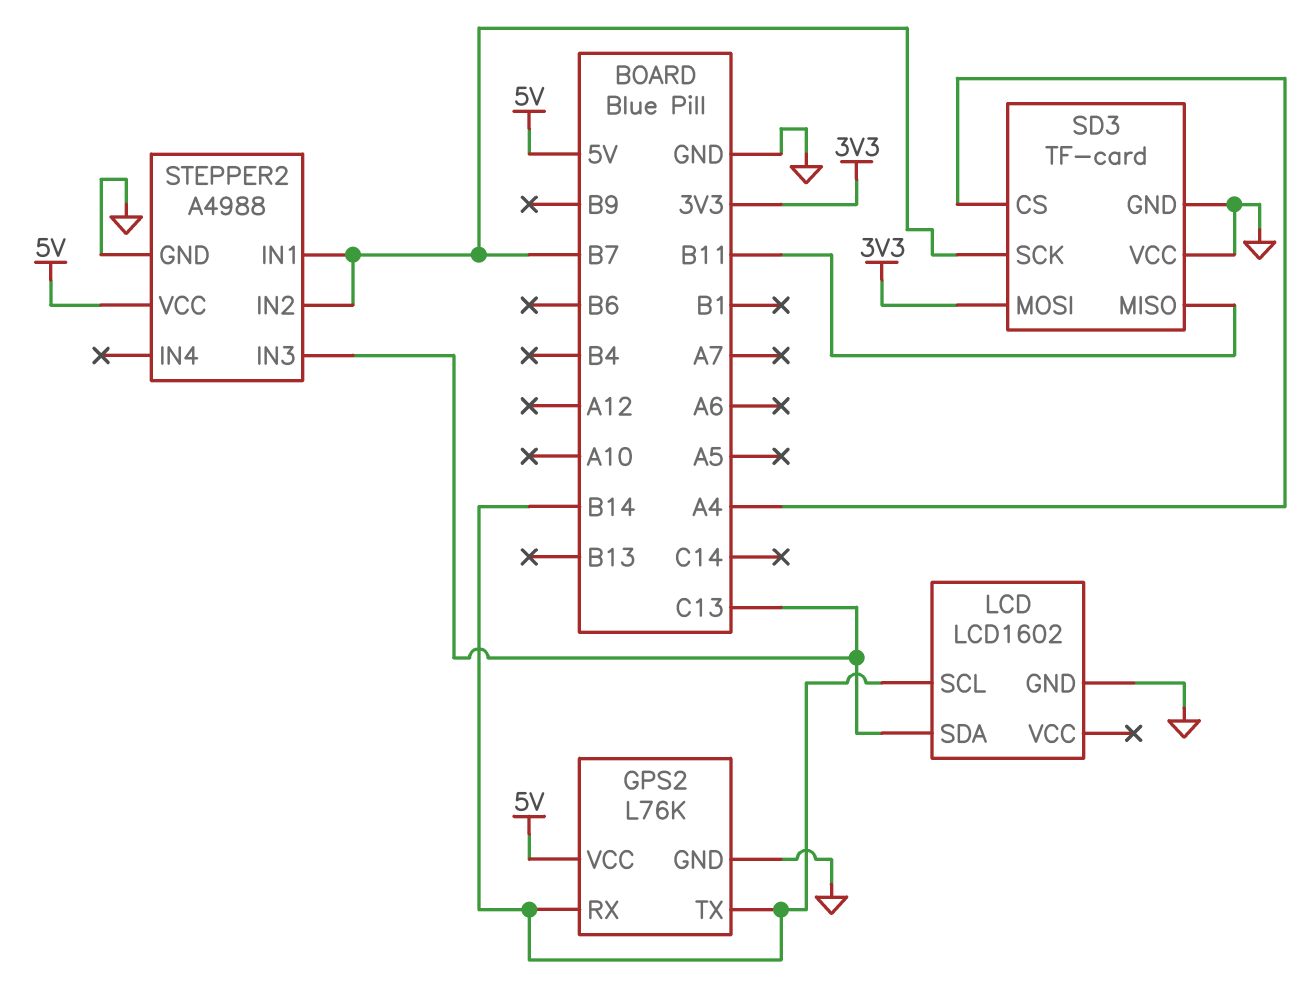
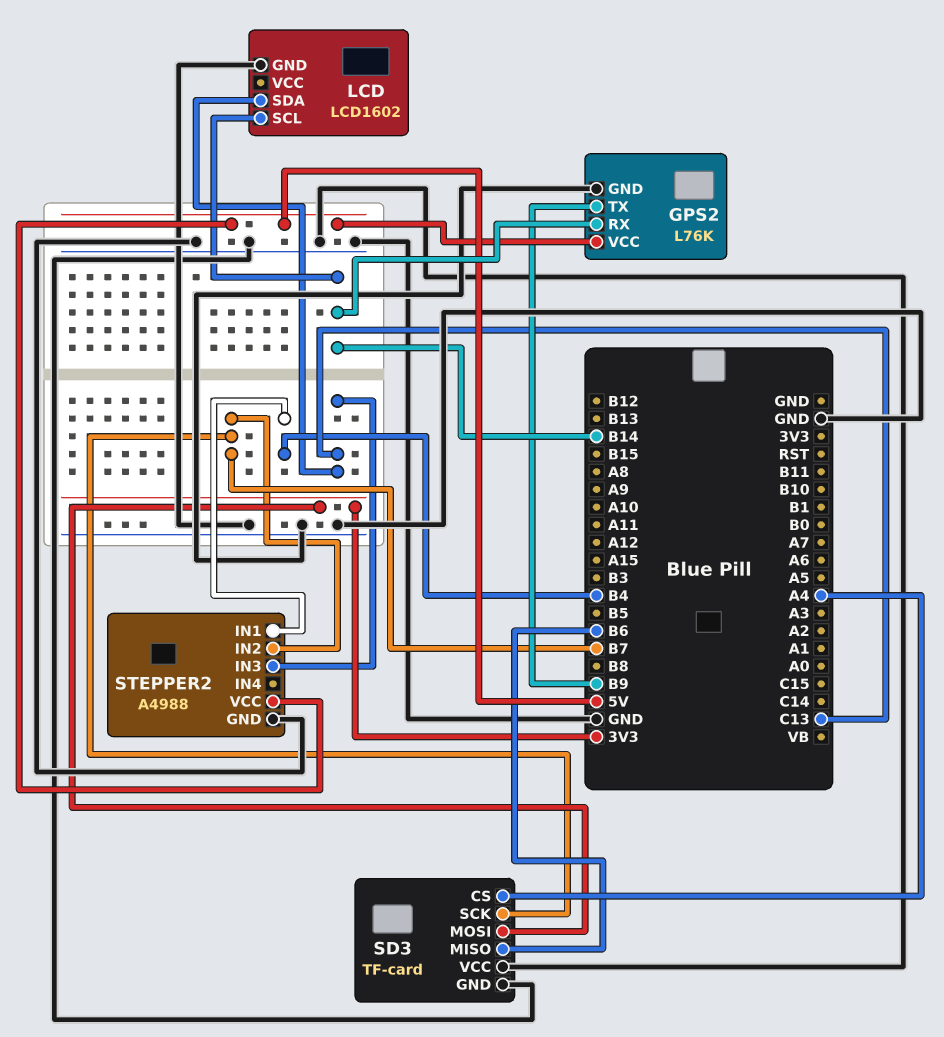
GPS2 pin TX: B14 -> B9
SD3 pin MISO: B11 -> B6
STEPPER2 pin IN1: B7 -> B4

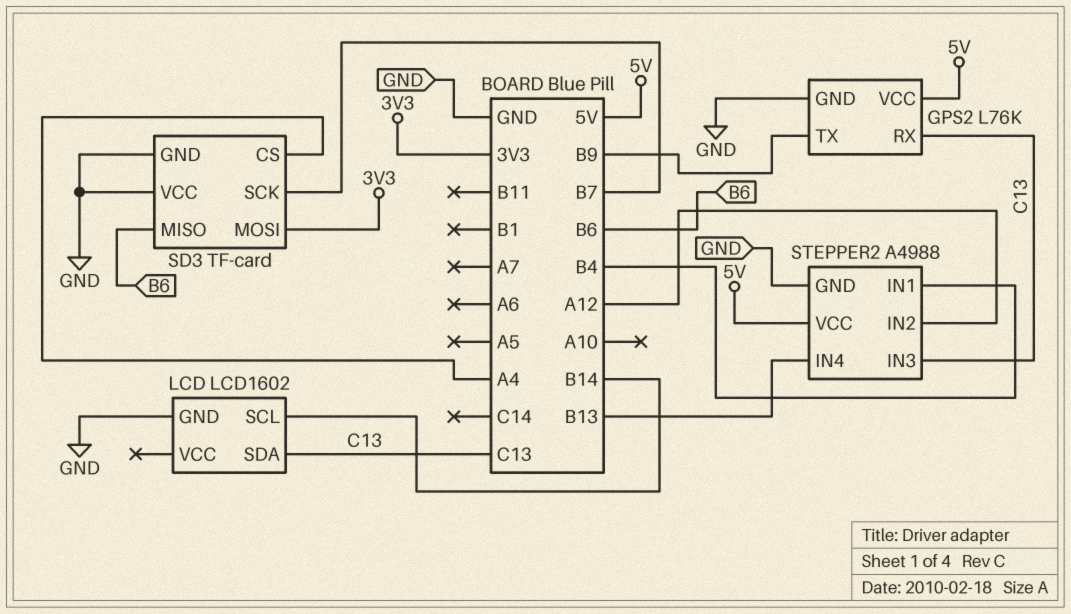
GPS2 pin RX: B14 -> C13
STEPPER2 pin IN2: B7 -> A12
STEPPER2 pin IN4: none -> B13

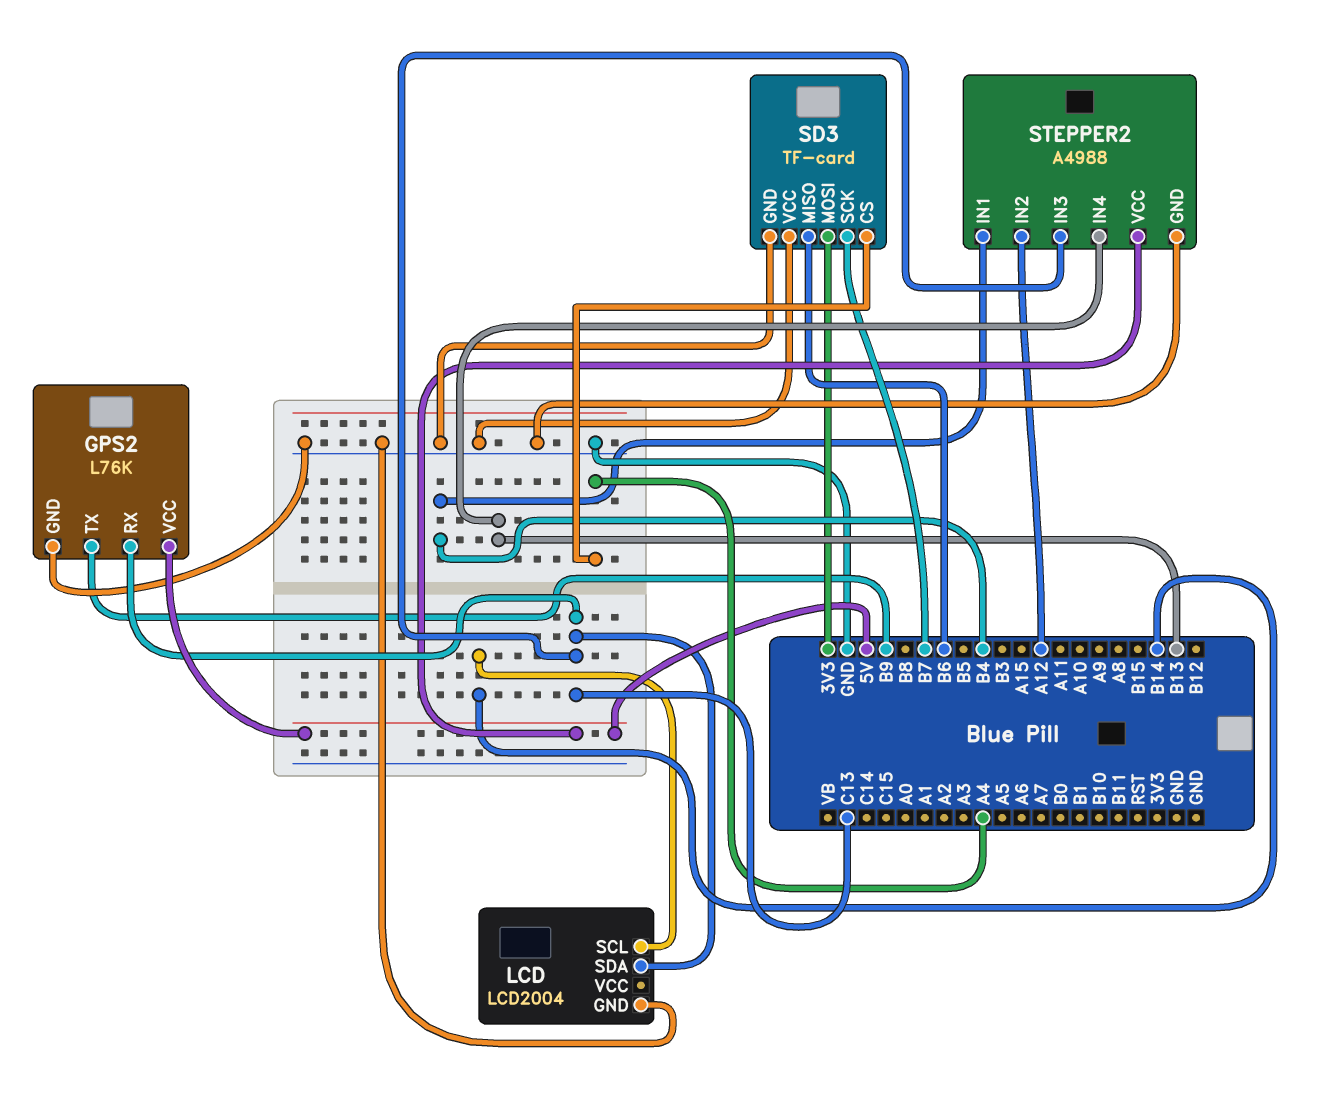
LCD: LCD1602 -> LCD2004

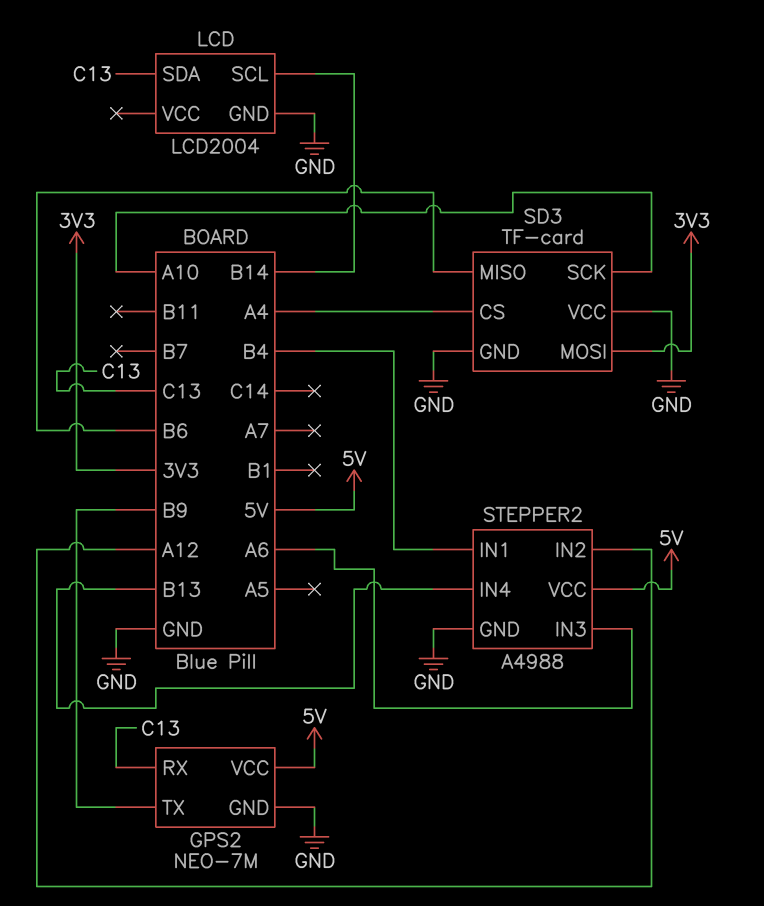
GPS2: L76K -> NEO-7M
SD3 pin SCK: B7 -> A10
STEPPER2 pin IN3: C13 -> A6

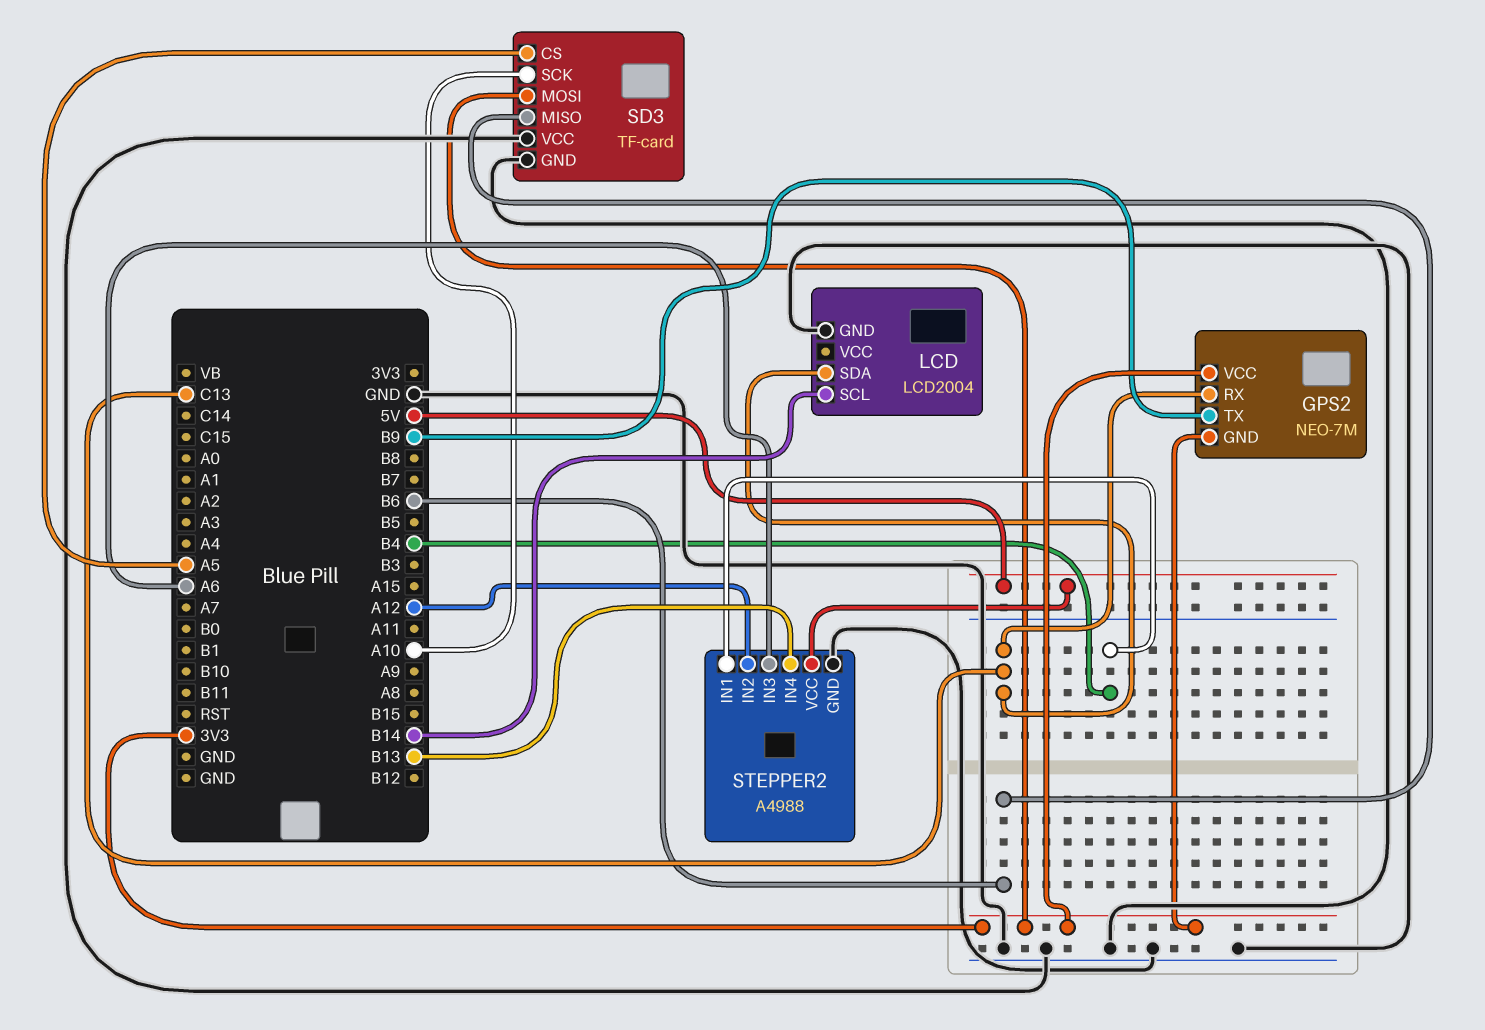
GPS2 pin GND: GND -> 3V3
GPS2 pin VCC: 5V -> 3V3
SD3 pin CS: A4 -> A5

